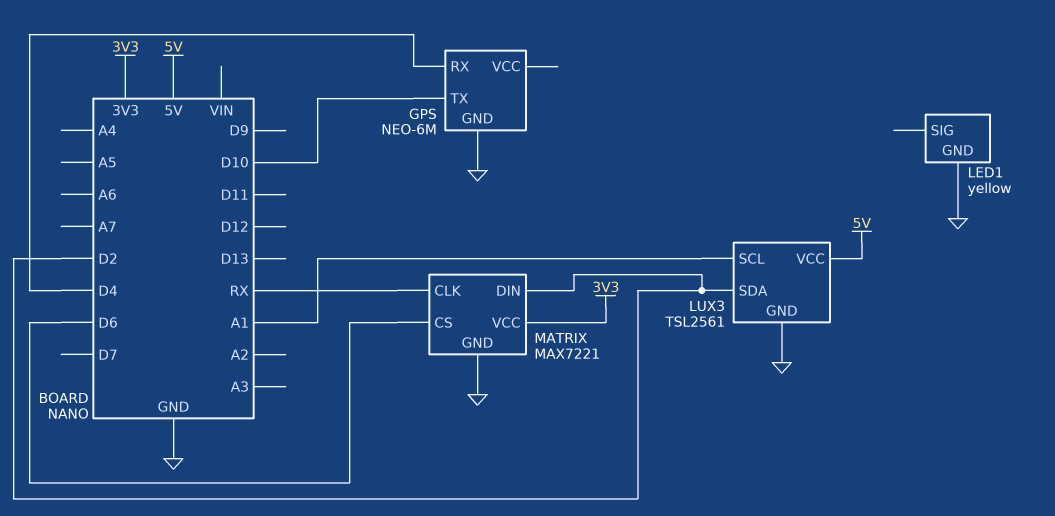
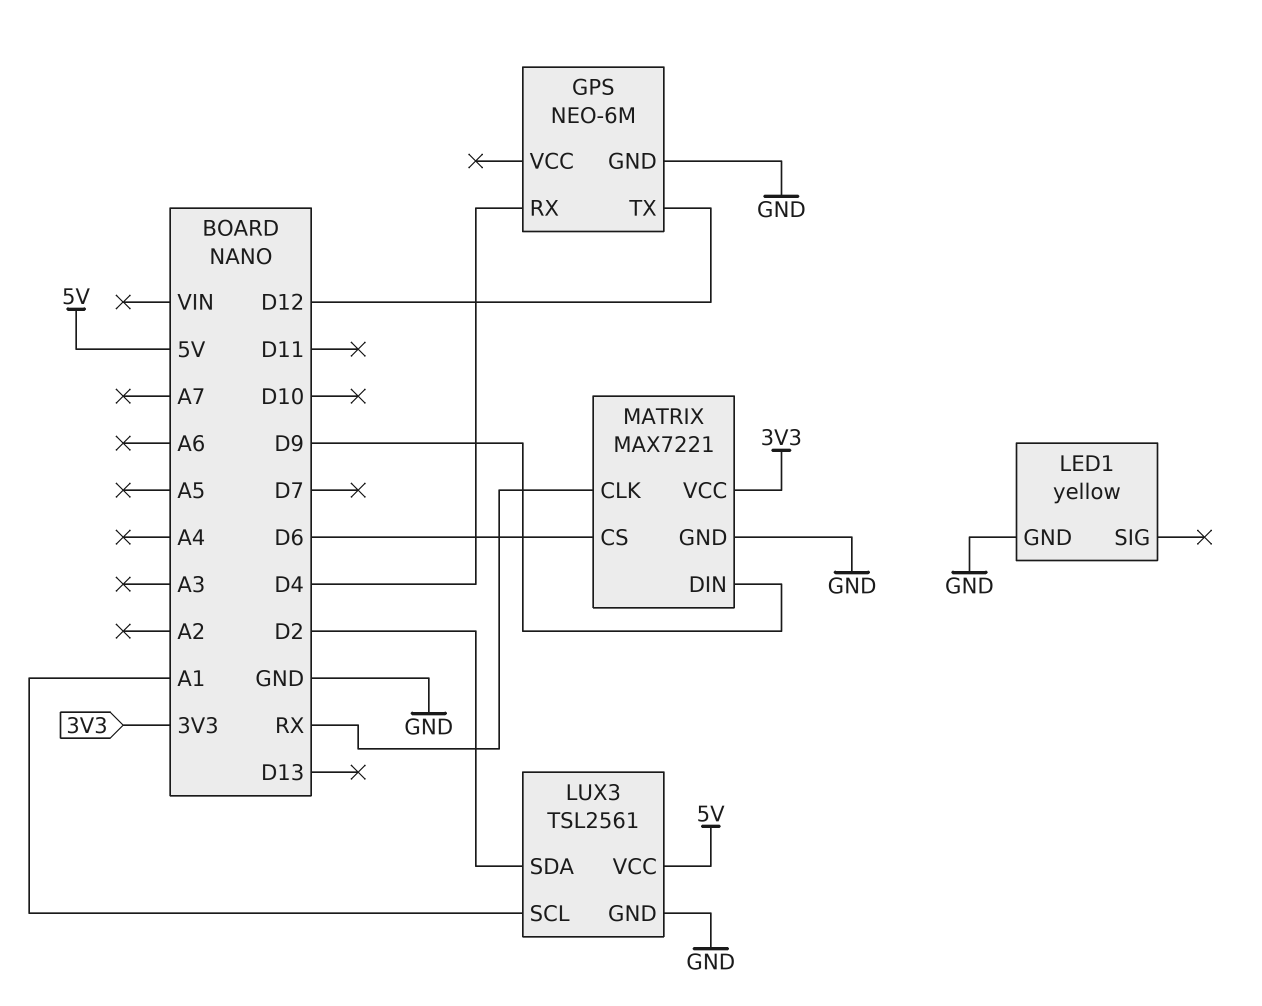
GPS pin TX: D10 -> D12
MATRIX pin DIN: D2 -> D9

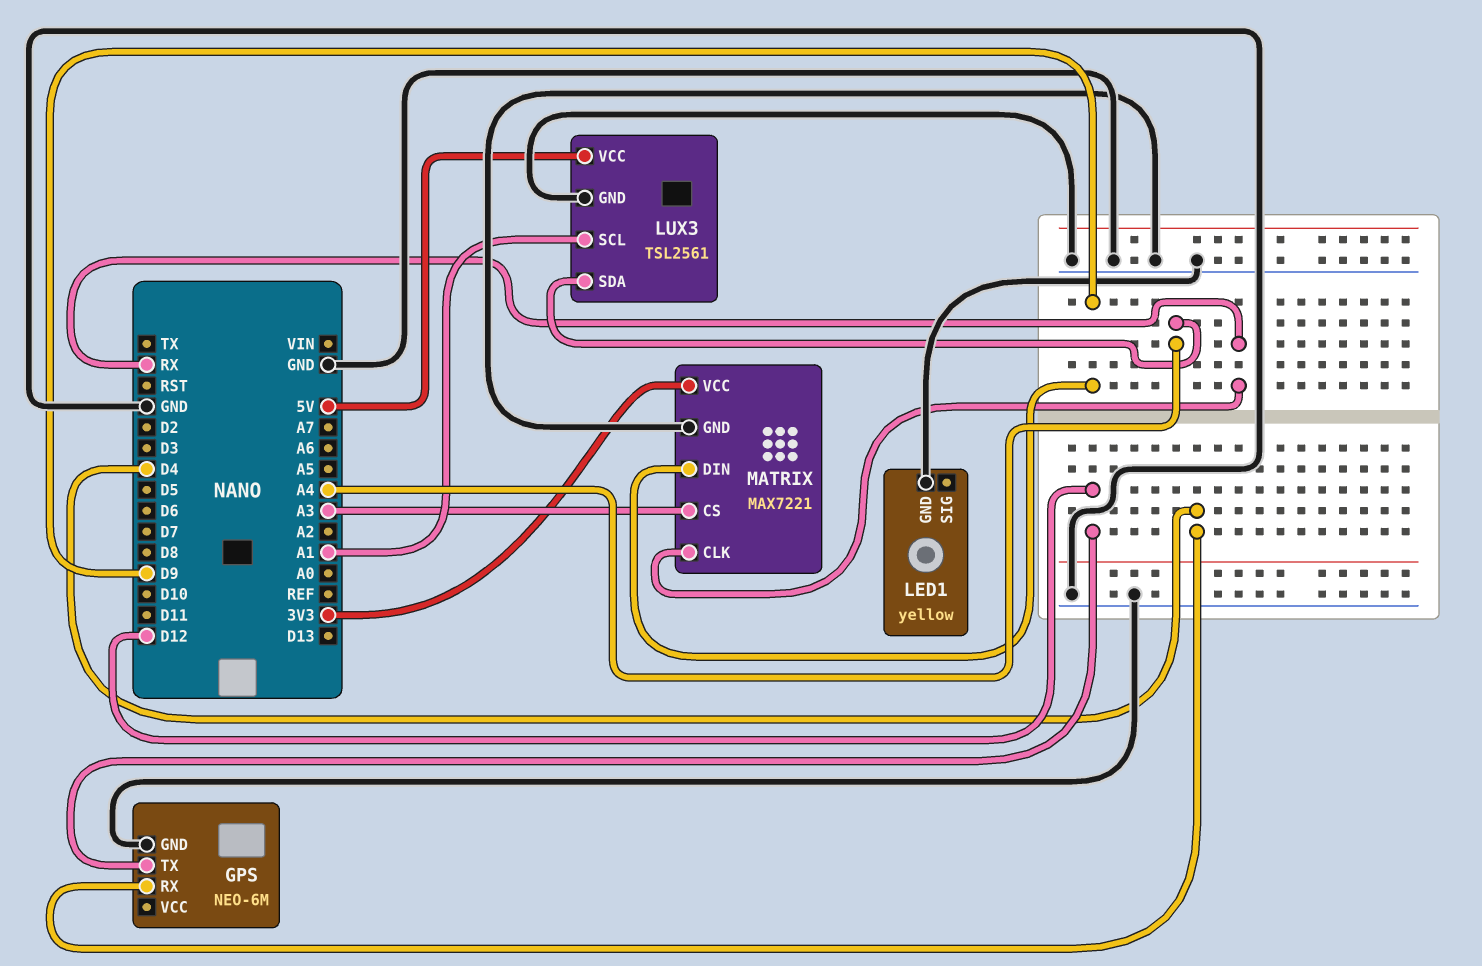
LUX3 pin SDA: D2 -> A4
MATRIX pin CS: D6 -> A3

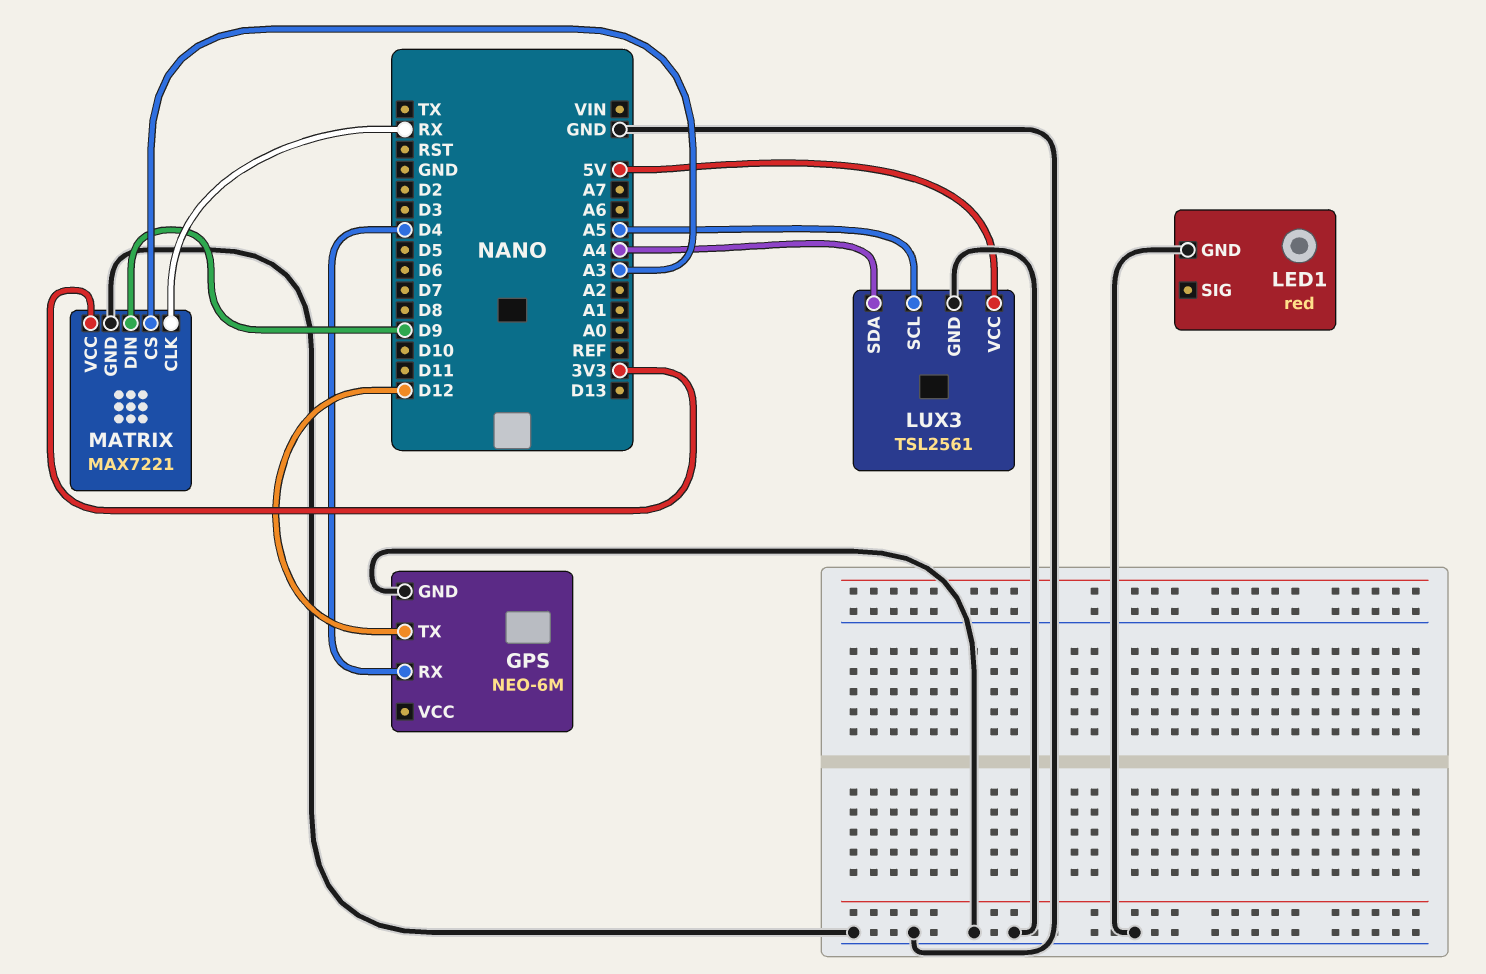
LED1: yellow -> red
LUX3 pin SCL: A1 -> A5

